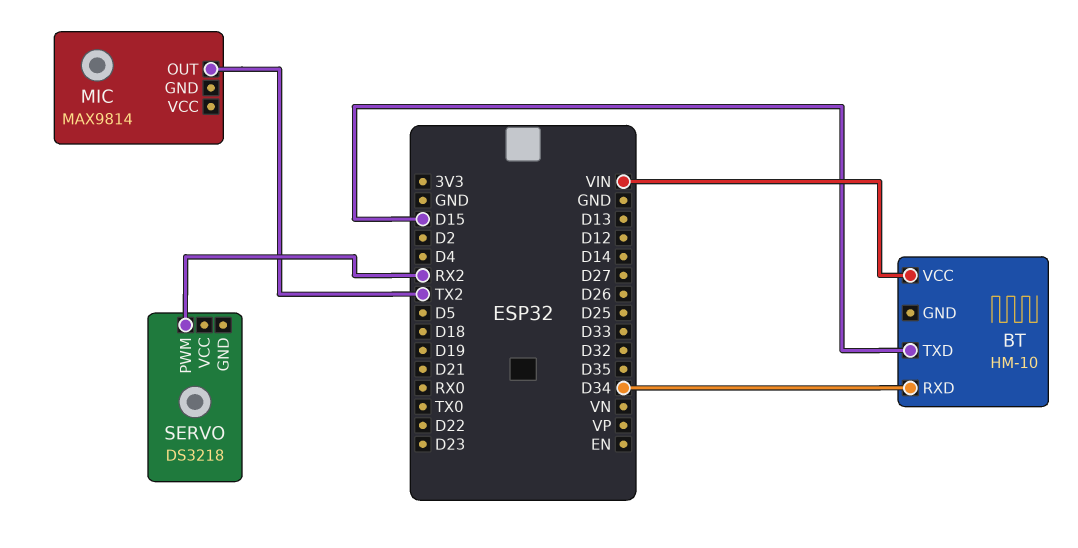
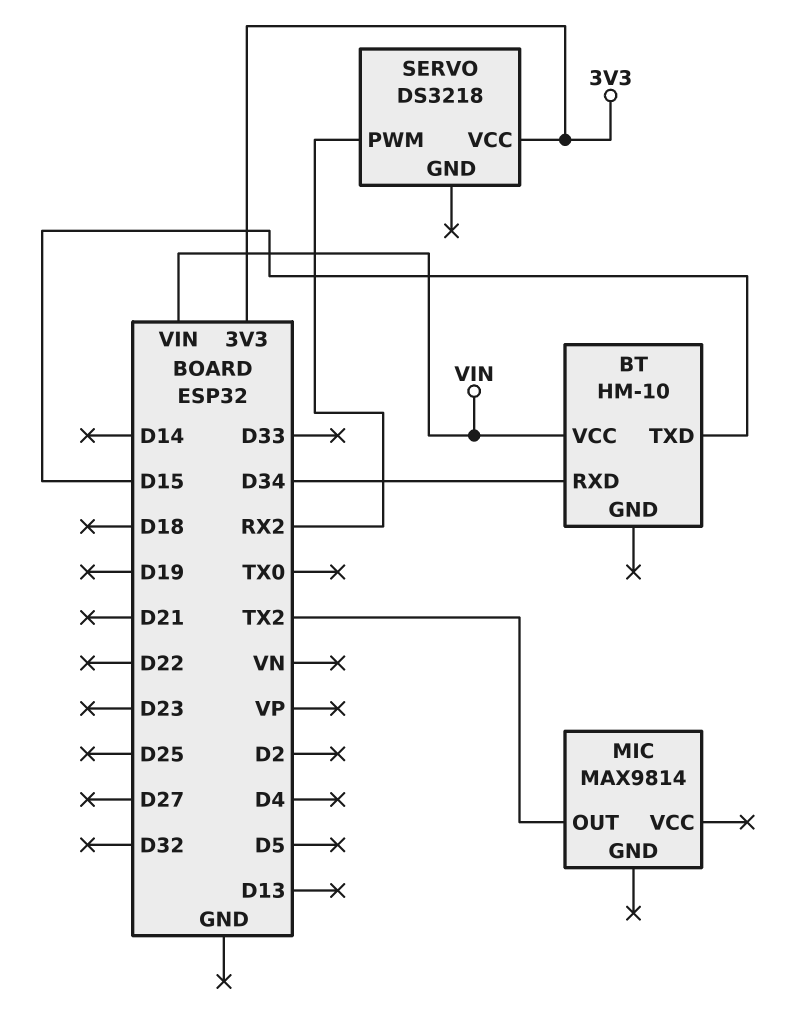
SERVO pin VCC: none -> 3V3

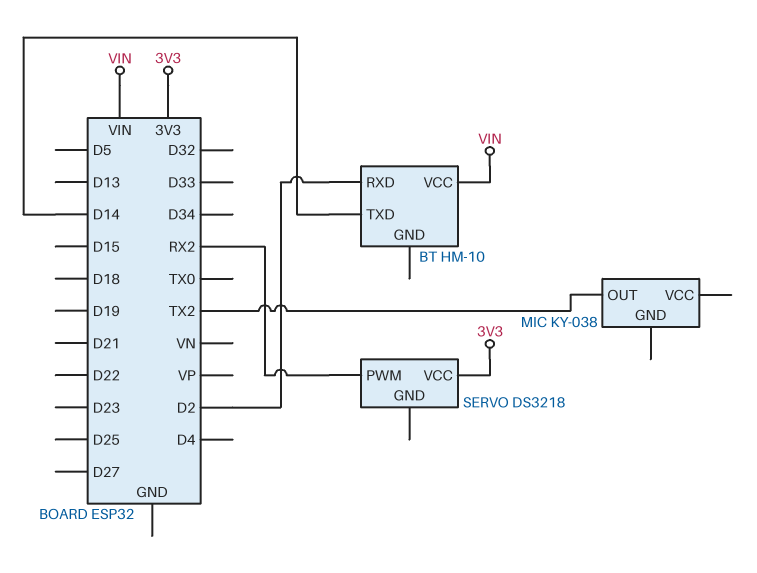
BT pin RXD: D34 -> D2
BT pin TXD: D15 -> D14
MIC: MAX9814 -> KY-038

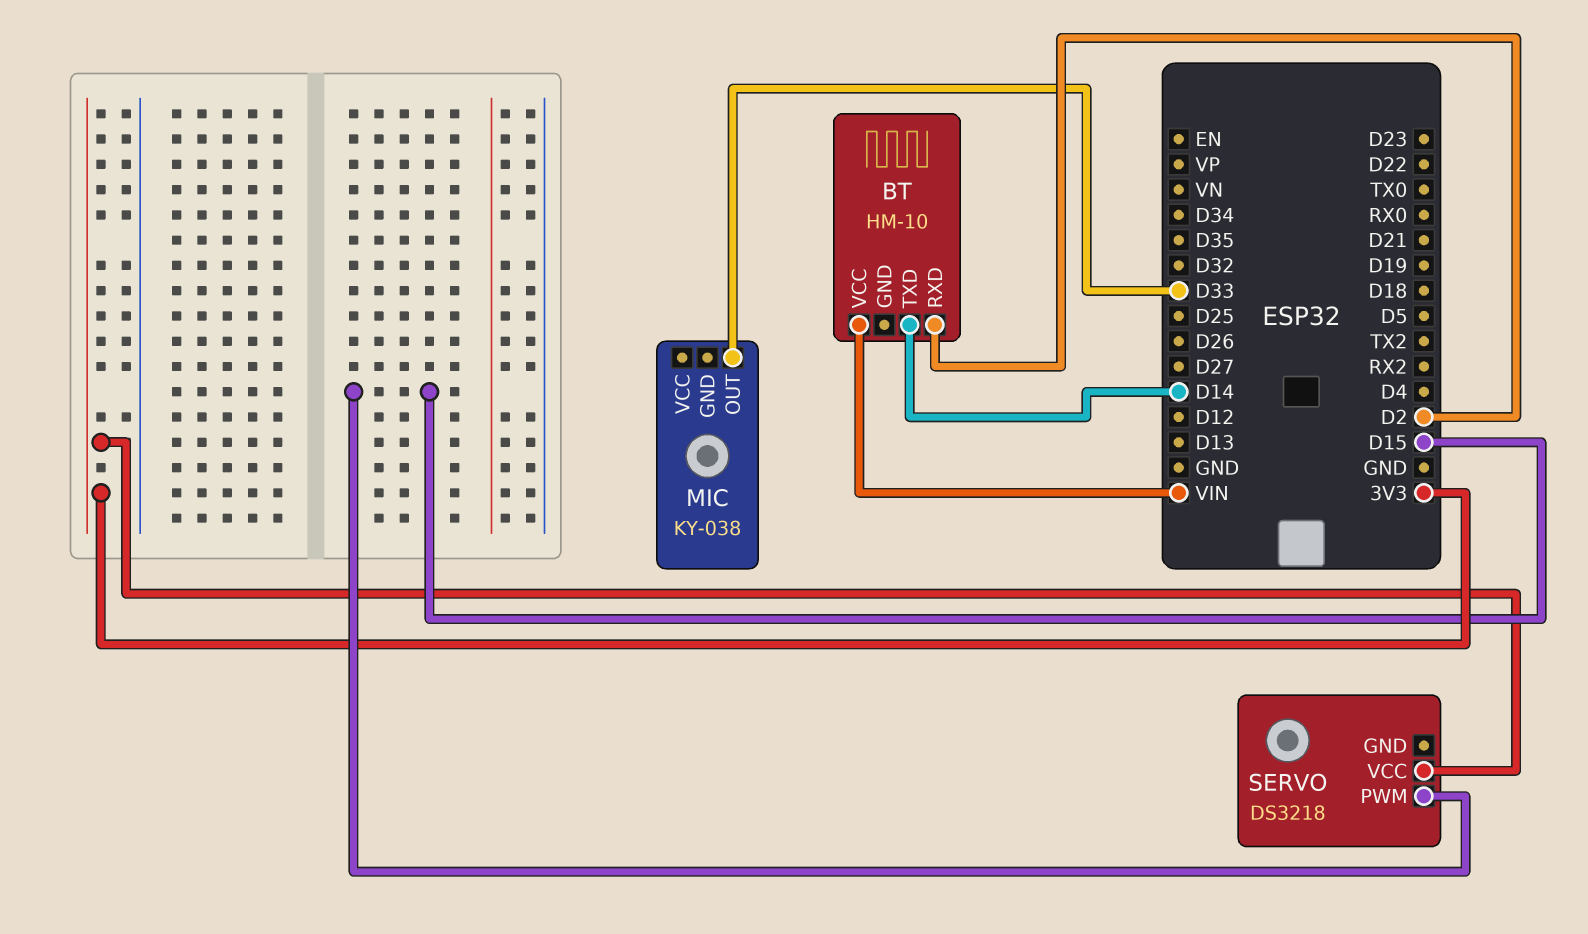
MIC pin OUT: TX2 -> D33
SERVO pin PWM: RX2 -> D15

